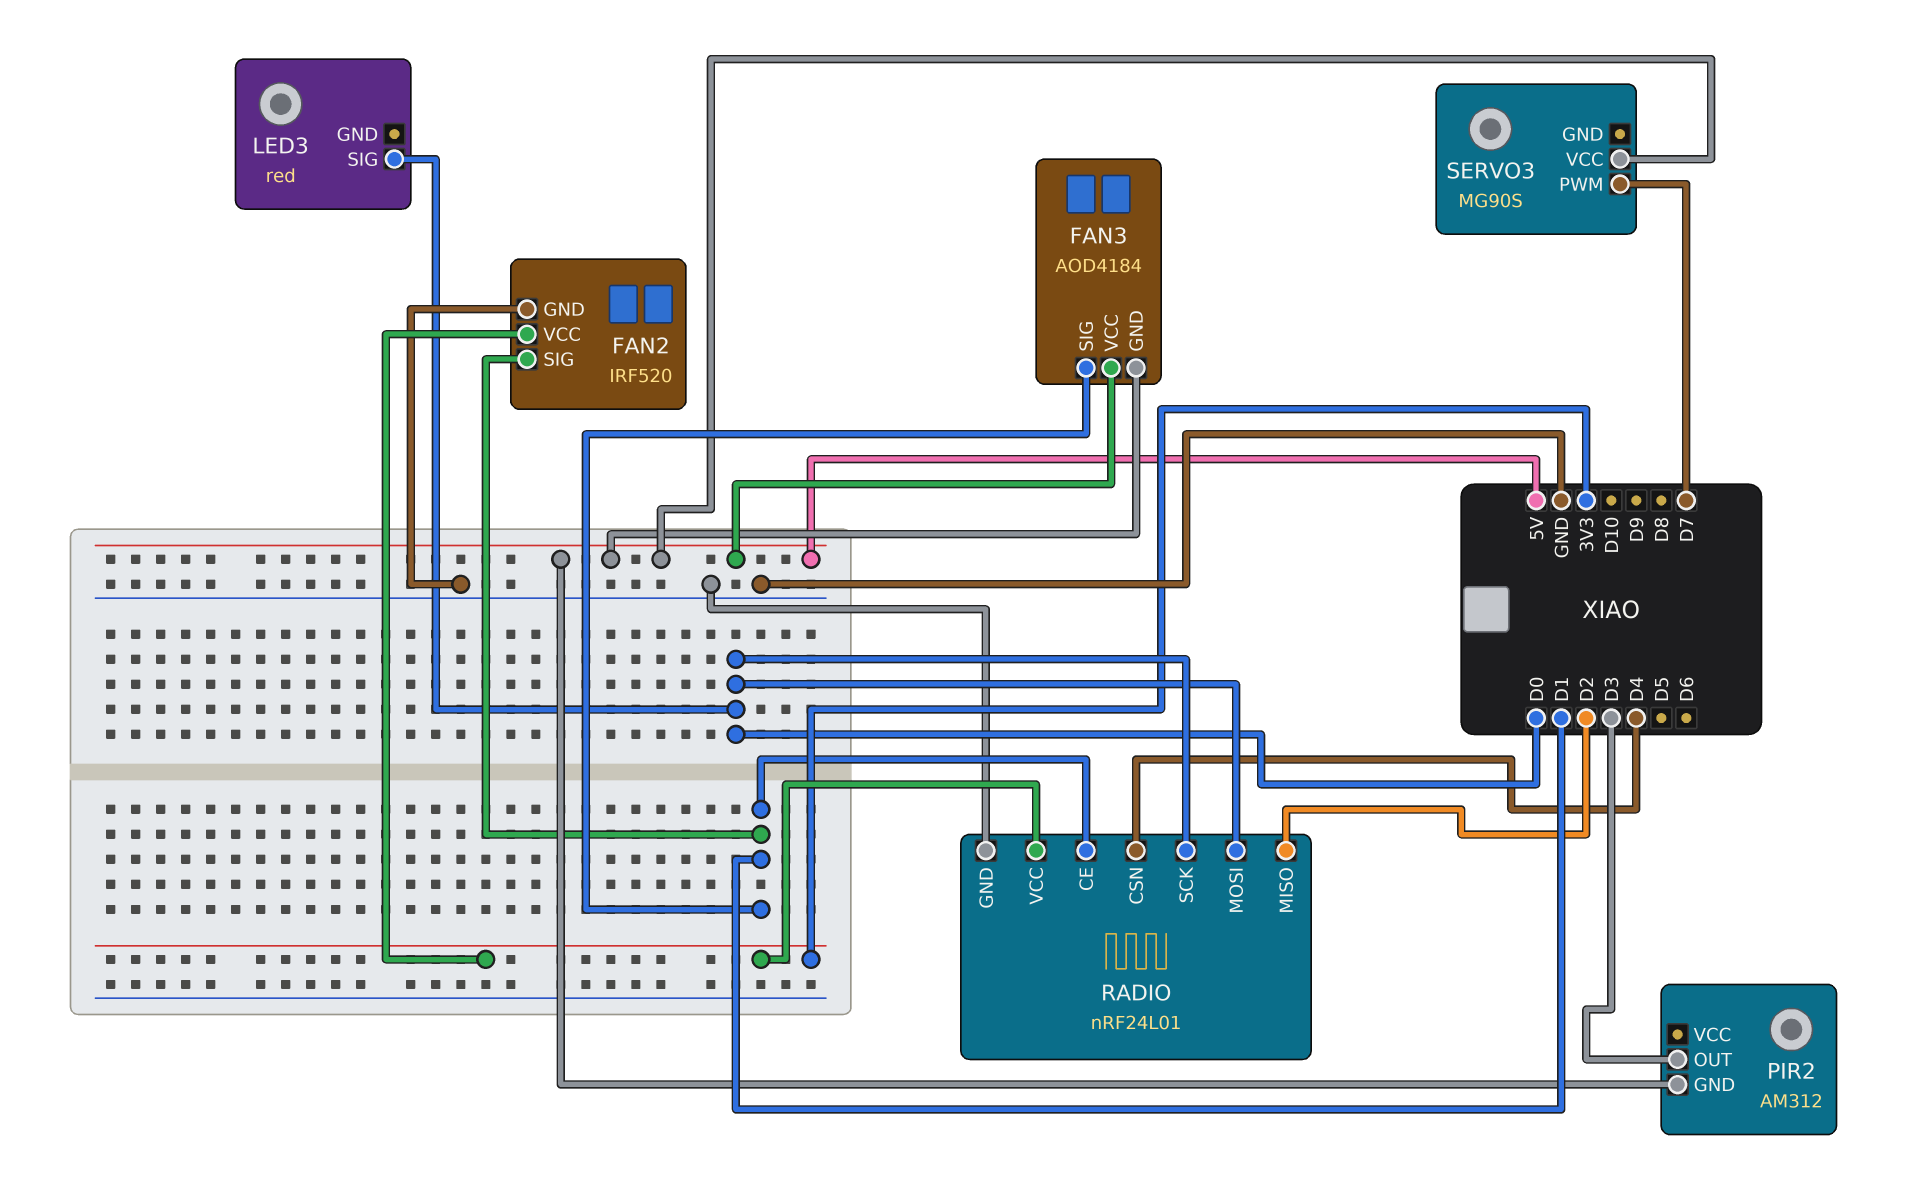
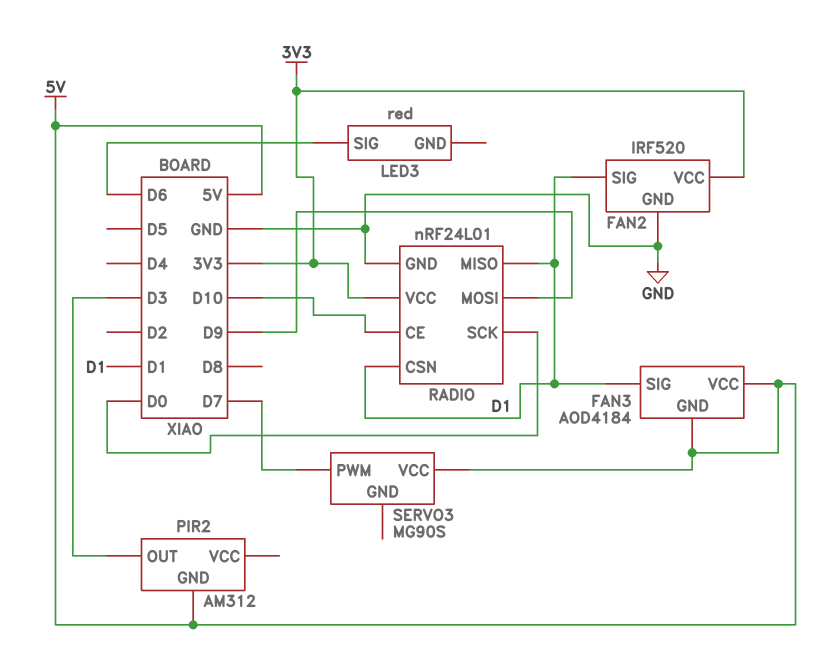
LED3 pin SIG: D0 -> D6
RADIO pin CE: D1 -> D10
RADIO pin CSN: D4 -> D1
RADIO pin MISO: D2 -> D1
RADIO pin MOSI: D0 -> D9

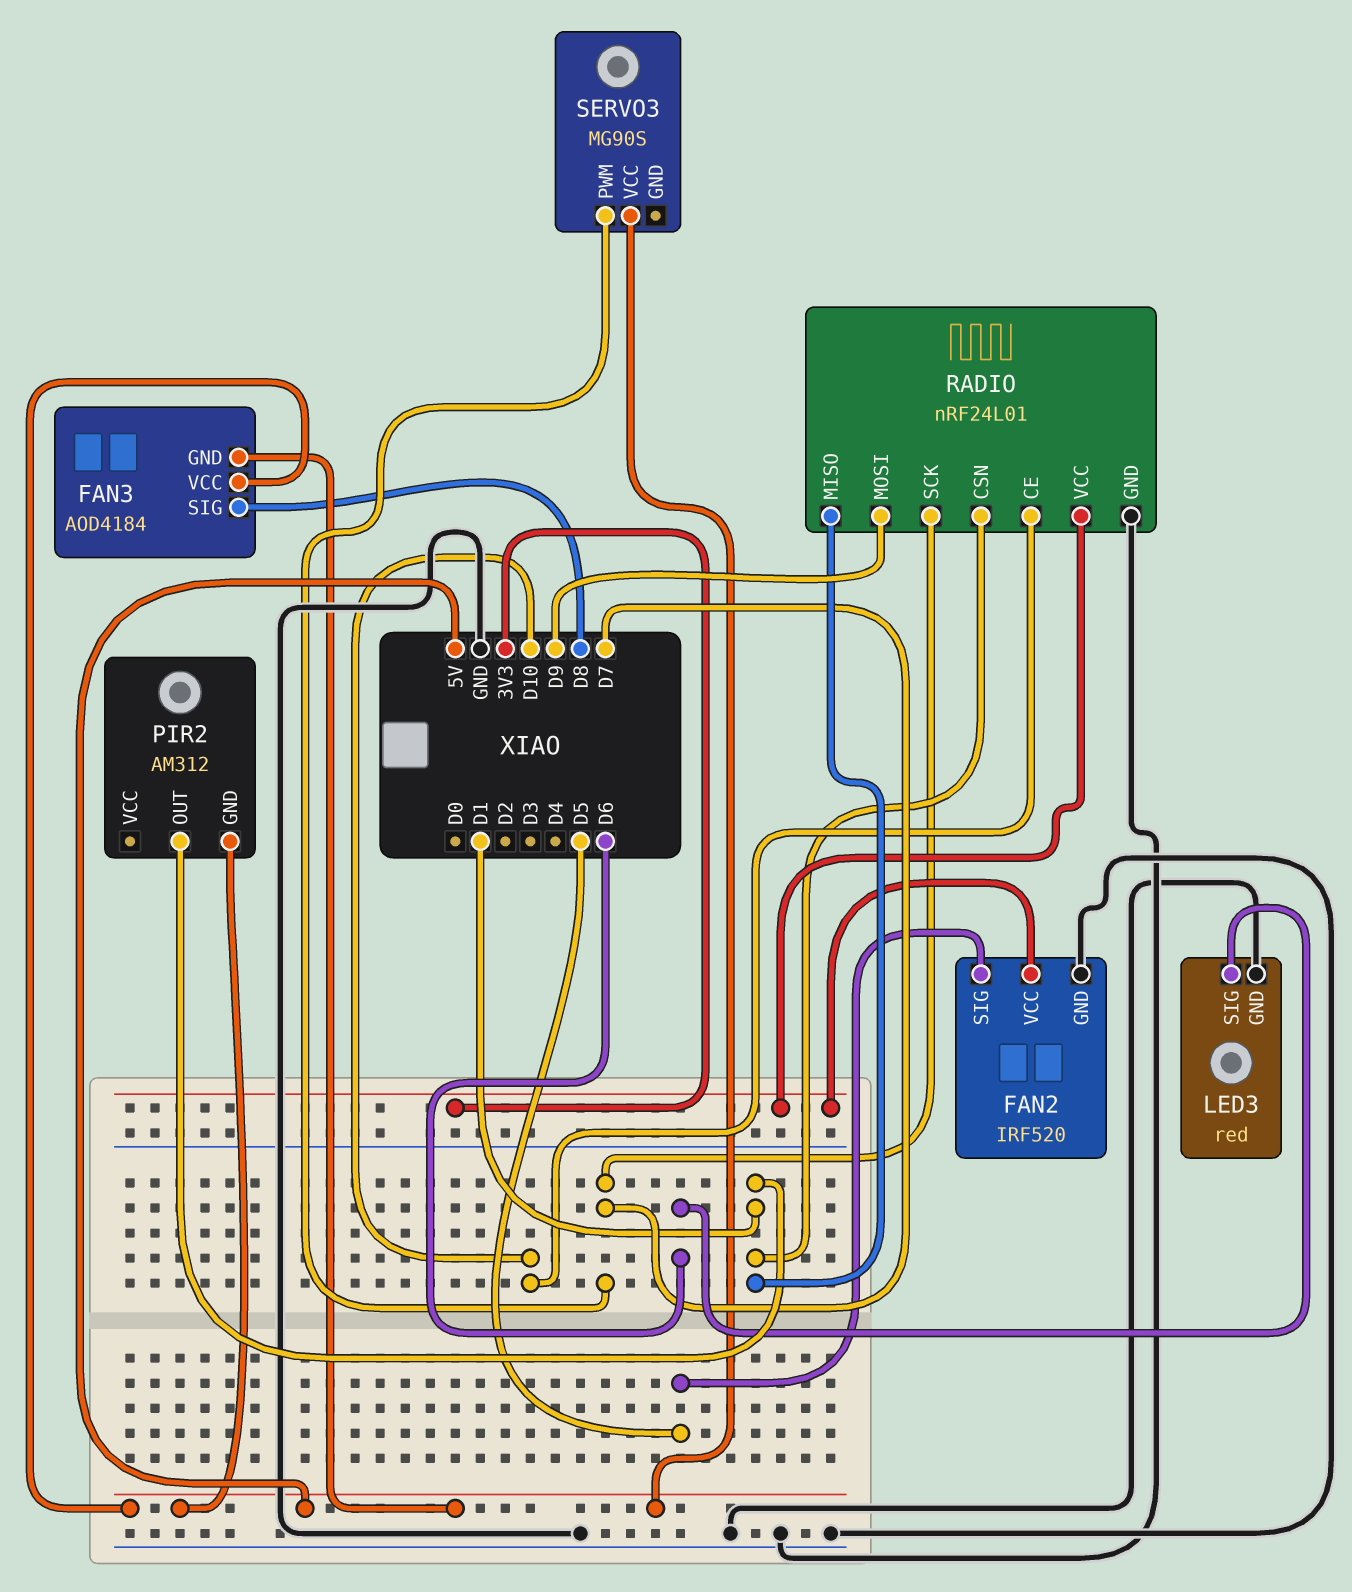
FAN2 pin SIG: D1 -> D5
FAN3 pin SIG: D1 -> D8
LED3 pin GND: none -> GND
PIR2 pin OUT: D3 -> D1
RADIO pin SCK: D0 -> D7

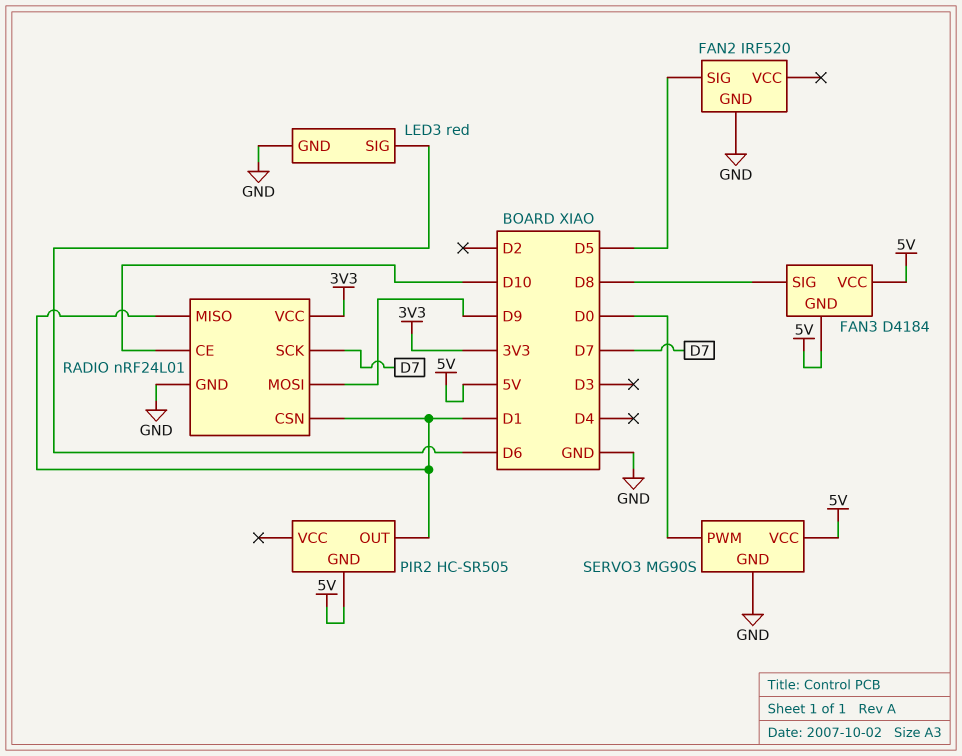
FAN2 pin VCC: 3V3 -> none
FAN3: AOD4184 -> D4184
PIR2: AM312 -> HC-SR505
SERVO3 pin GND: none -> GND
SERVO3 pin PWM: D7 -> D0

